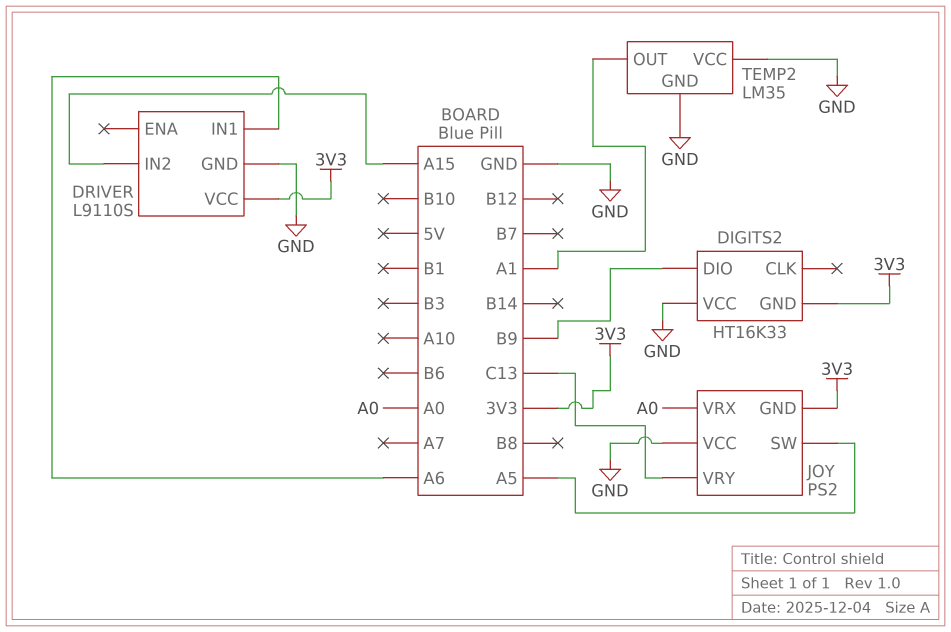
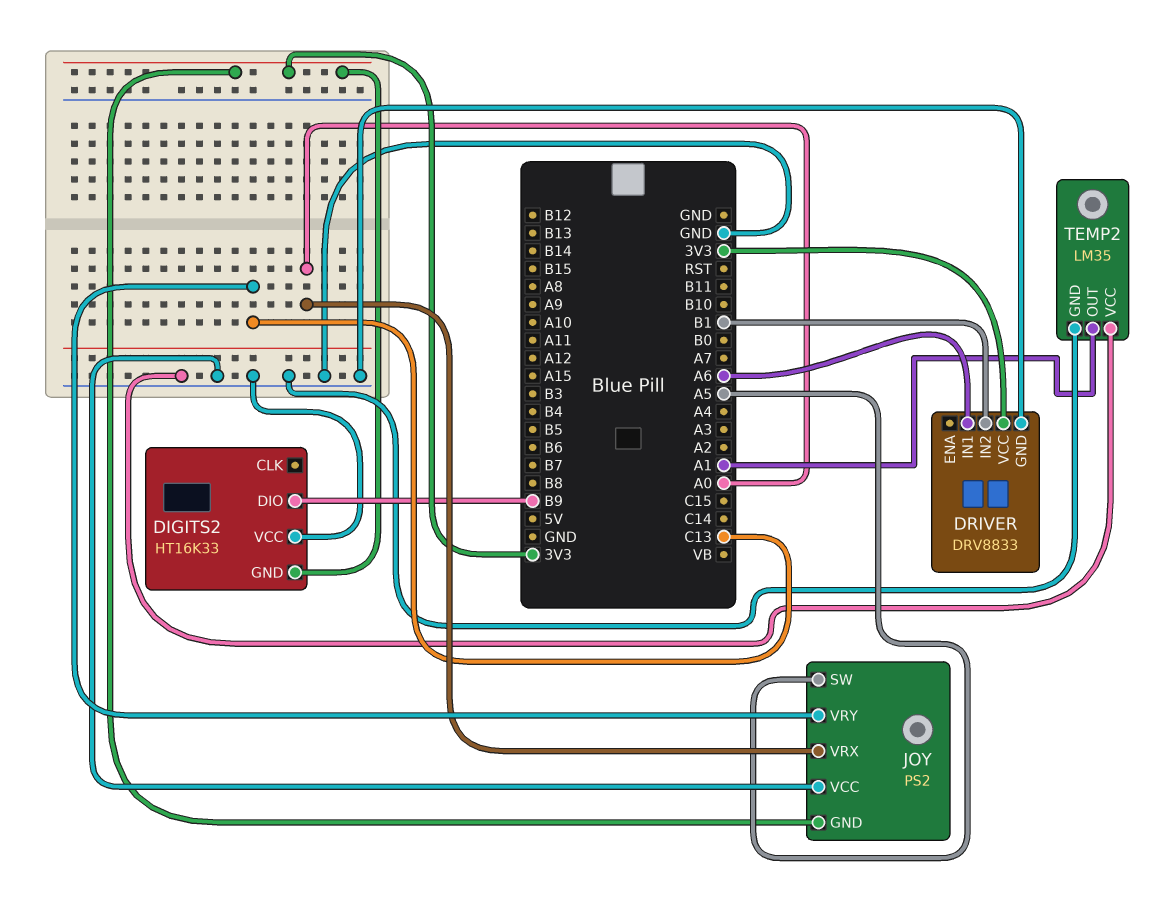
DRIVER: L9110S -> DRV8833
DRIVER pin IN2: A15 -> B1

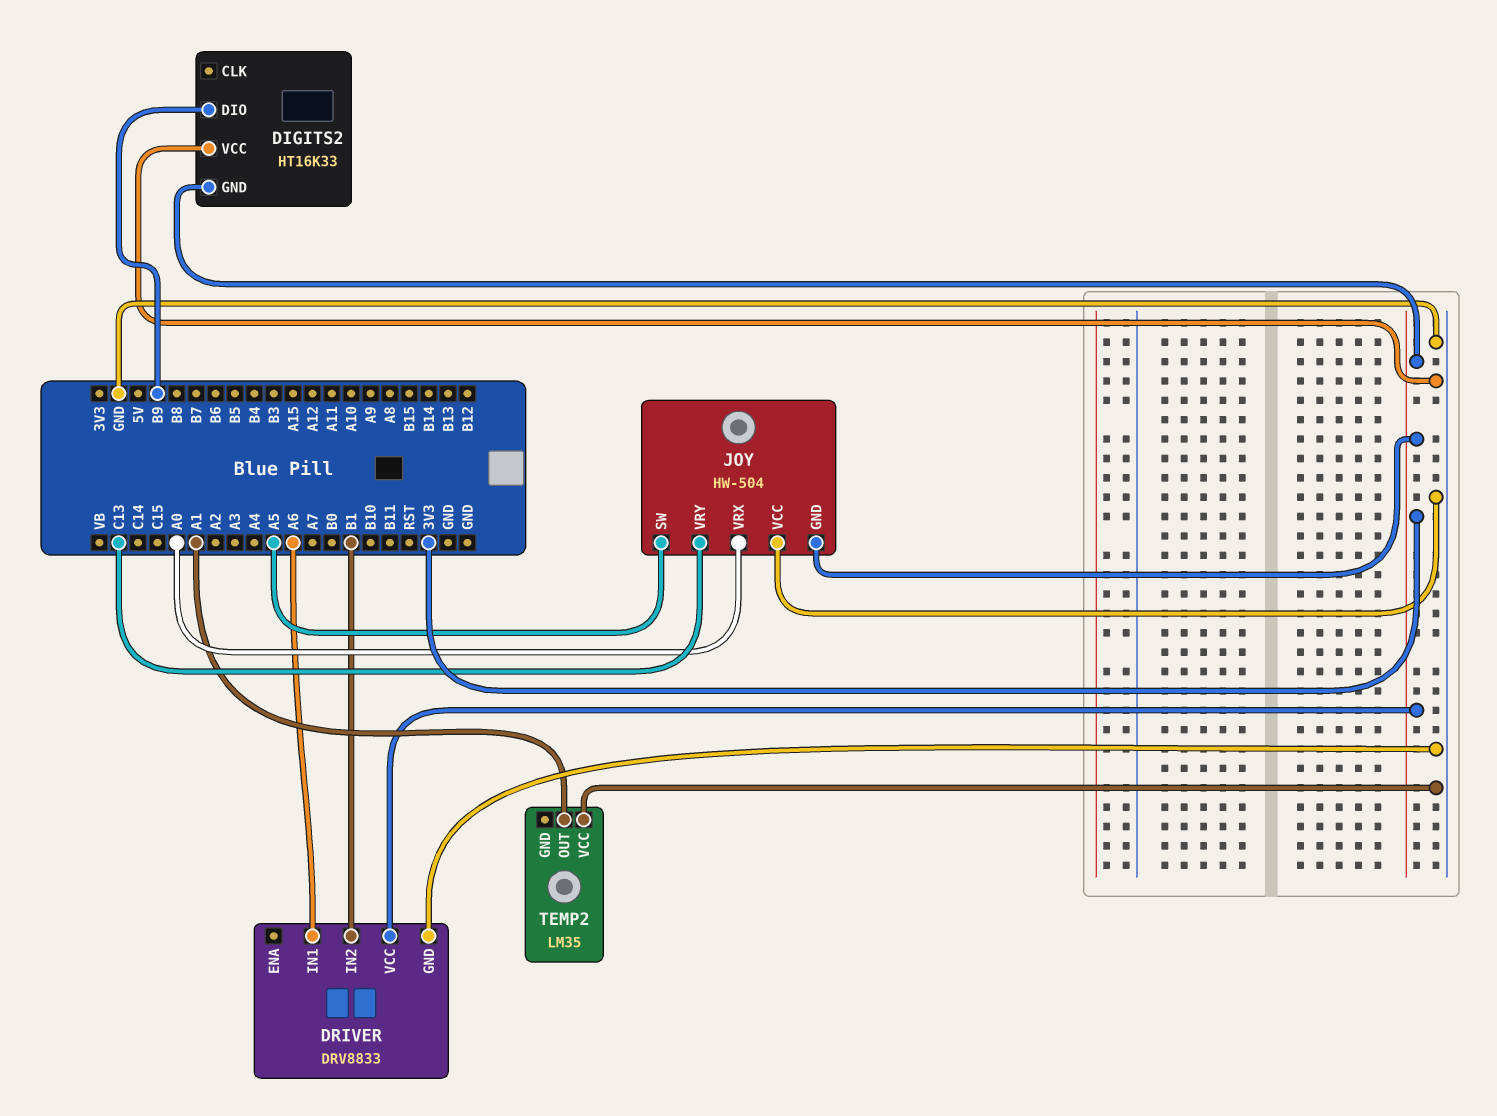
JOY: PS2 -> HW-504
TEMP2 pin GND: GND -> none

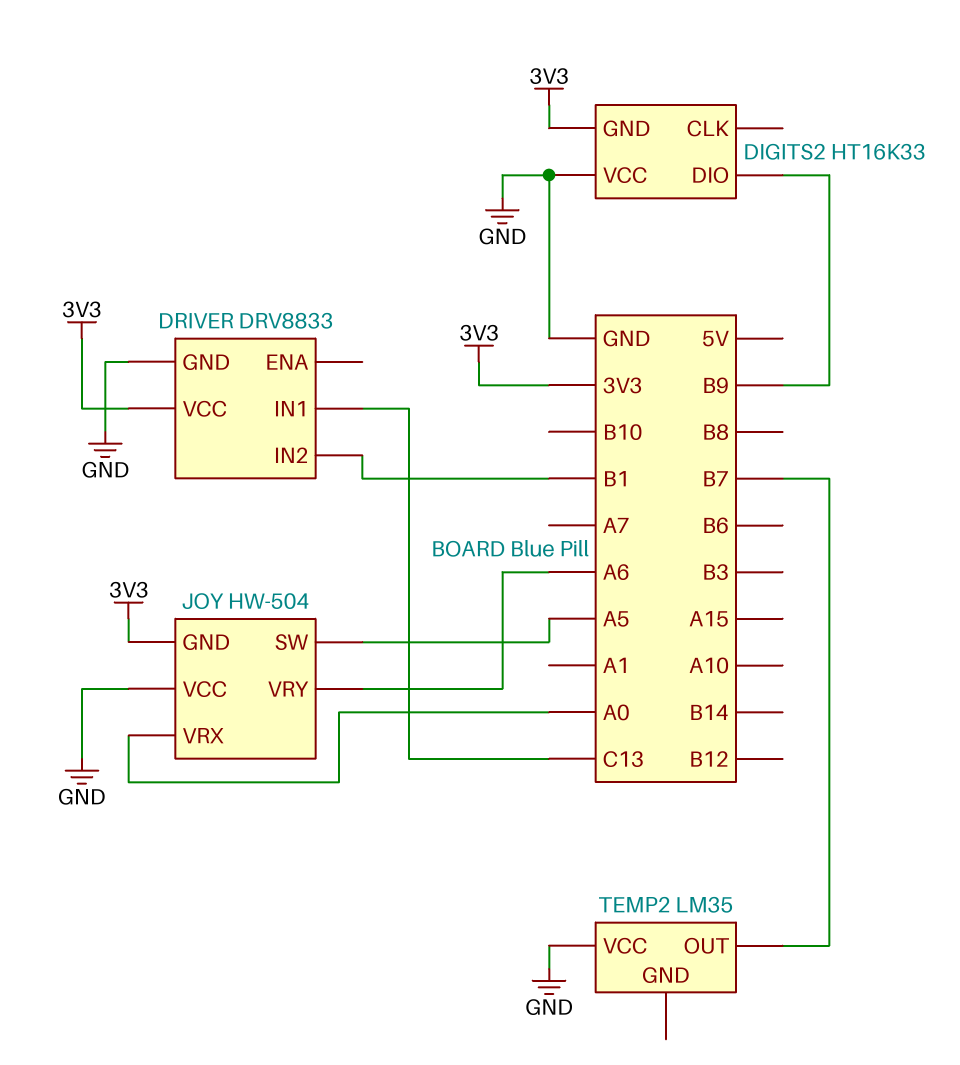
DRIVER pin IN1: A6 -> C13
JOY pin VRY: C13 -> A6
TEMP2 pin OUT: A1 -> B7

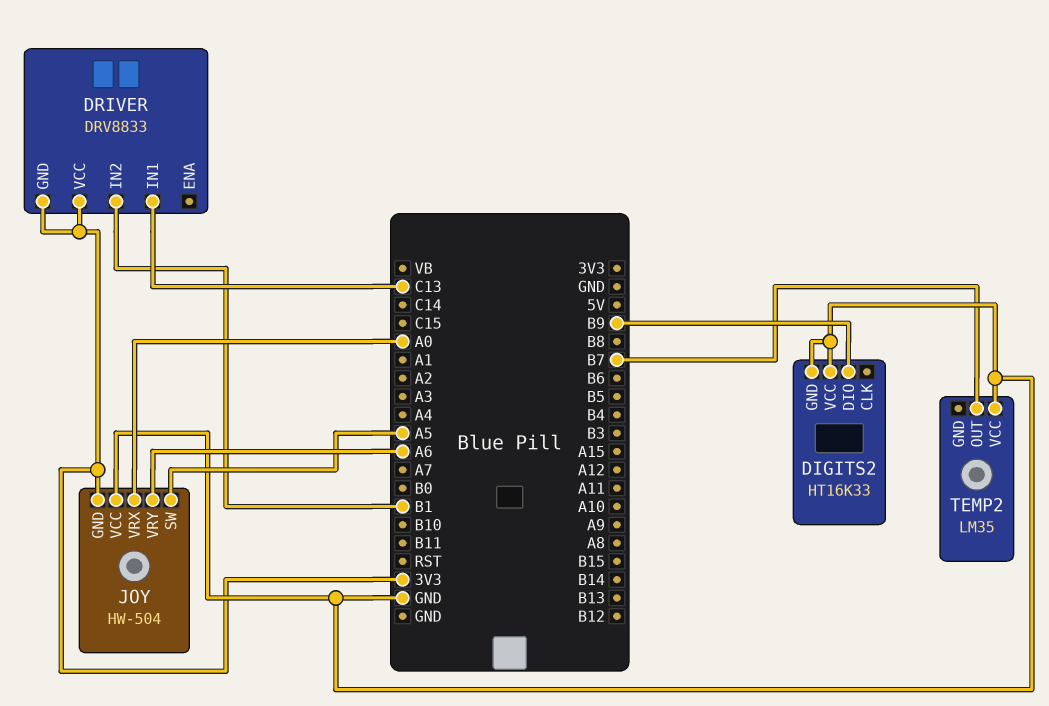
DIGITS2 pin GND: 3V3 -> GND
DRIVER pin GND: GND -> 3V3

